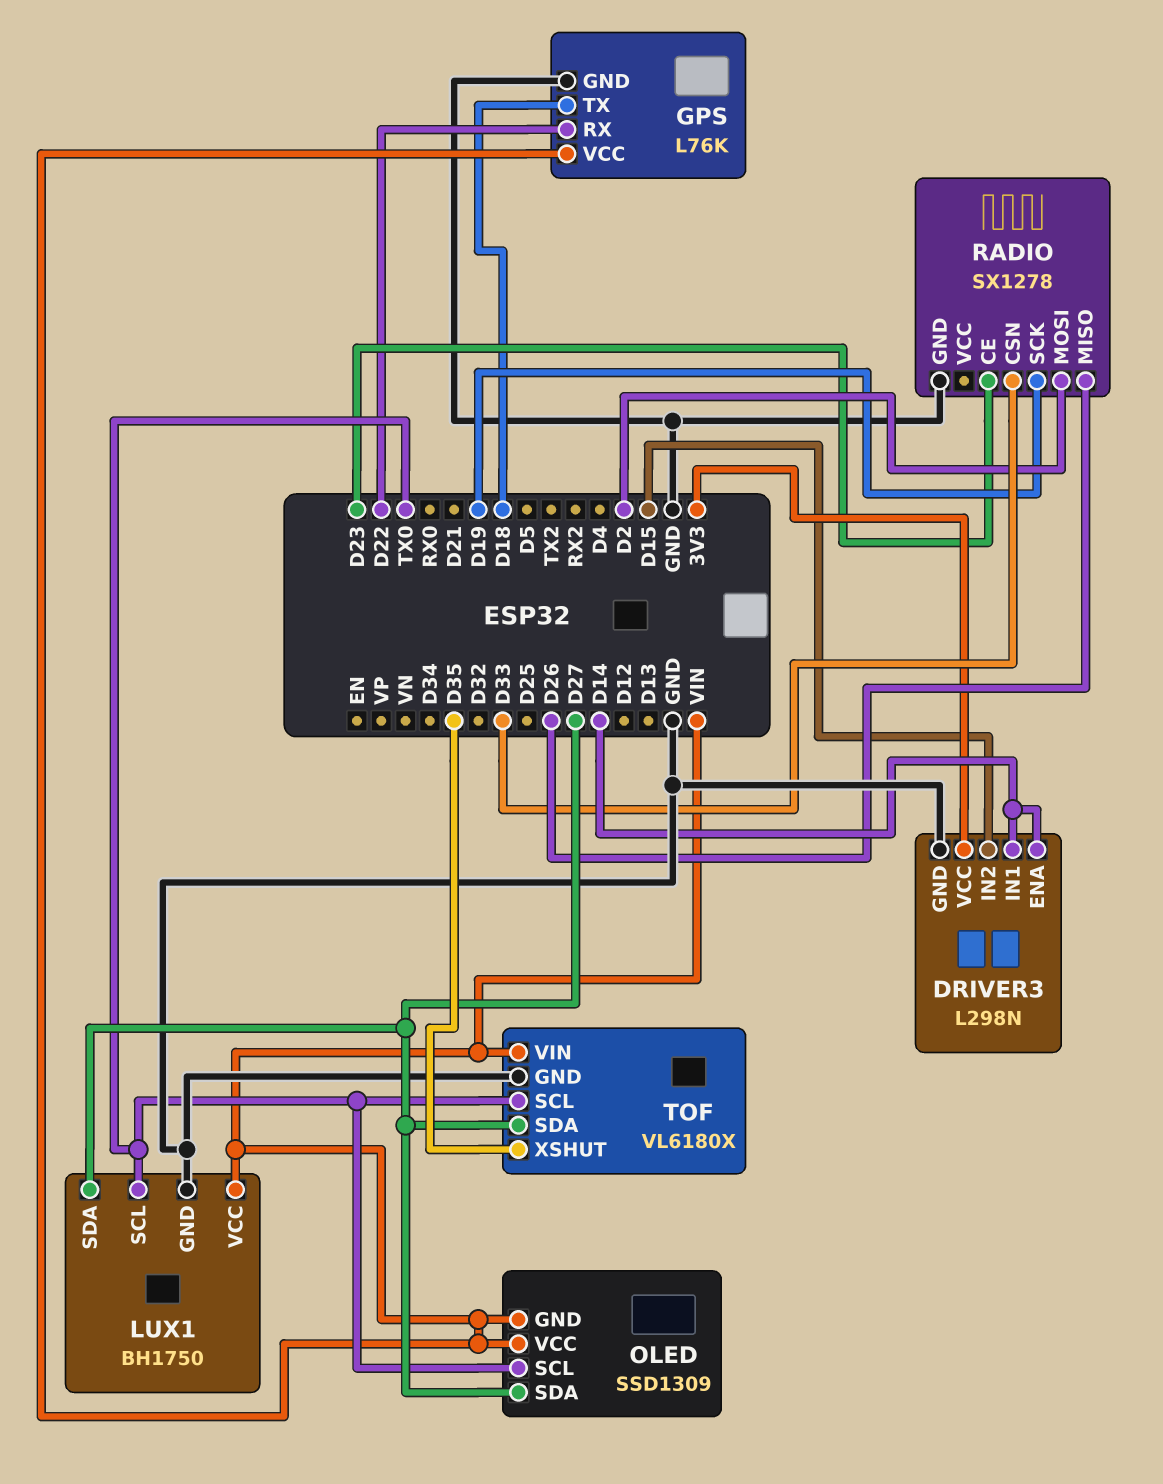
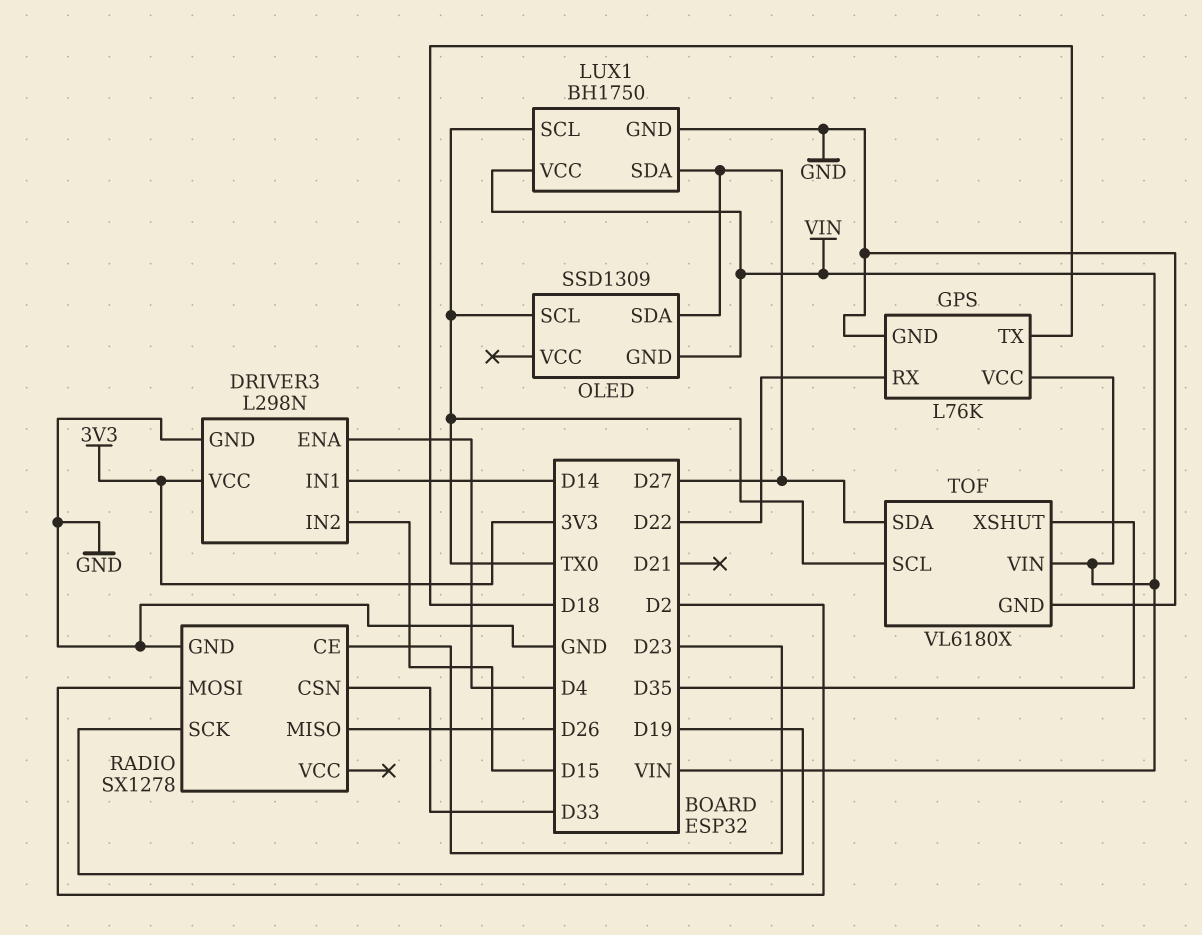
DRIVER3 pin ENA: D14 -> D4
OLED pin VCC: VIN -> none

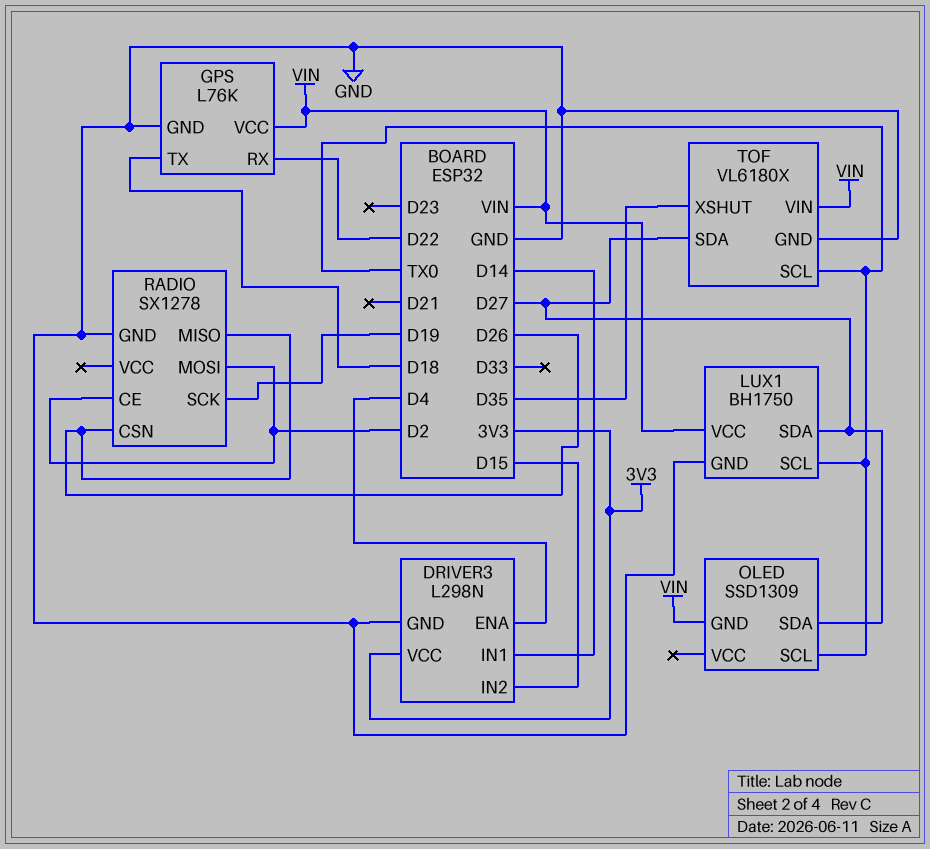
RADIO pin CE: D23 -> D2
RADIO pin CSN: D33 -> D26

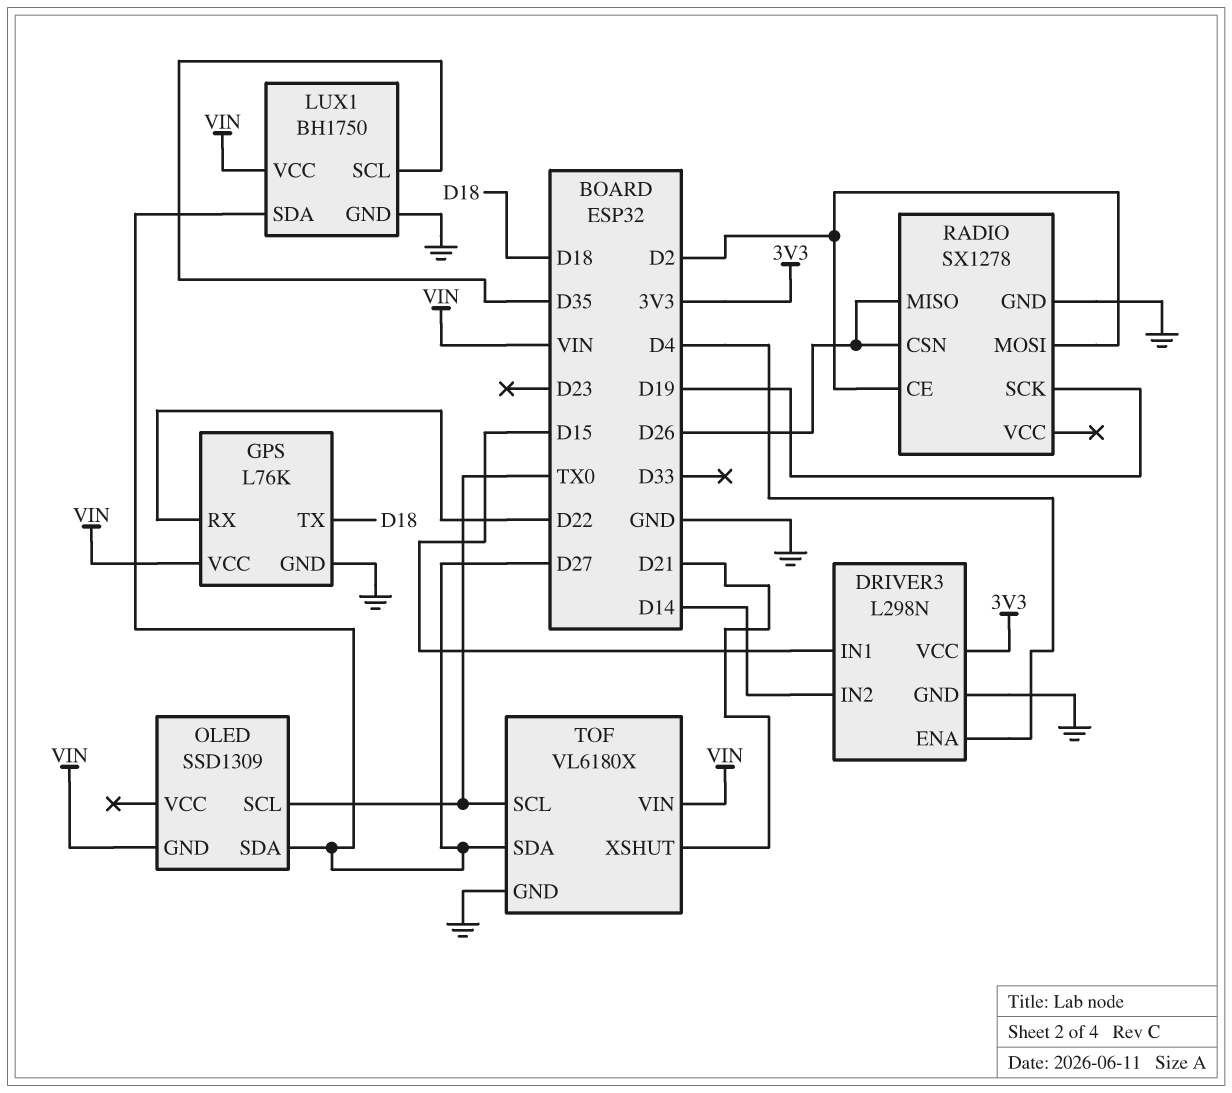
DRIVER3 pin IN1: D14 -> D15
DRIVER3 pin IN2: D15 -> D14
LUX1 pin SCL: TX0 -> D35
TOF pin XSHUT: D35 -> D21

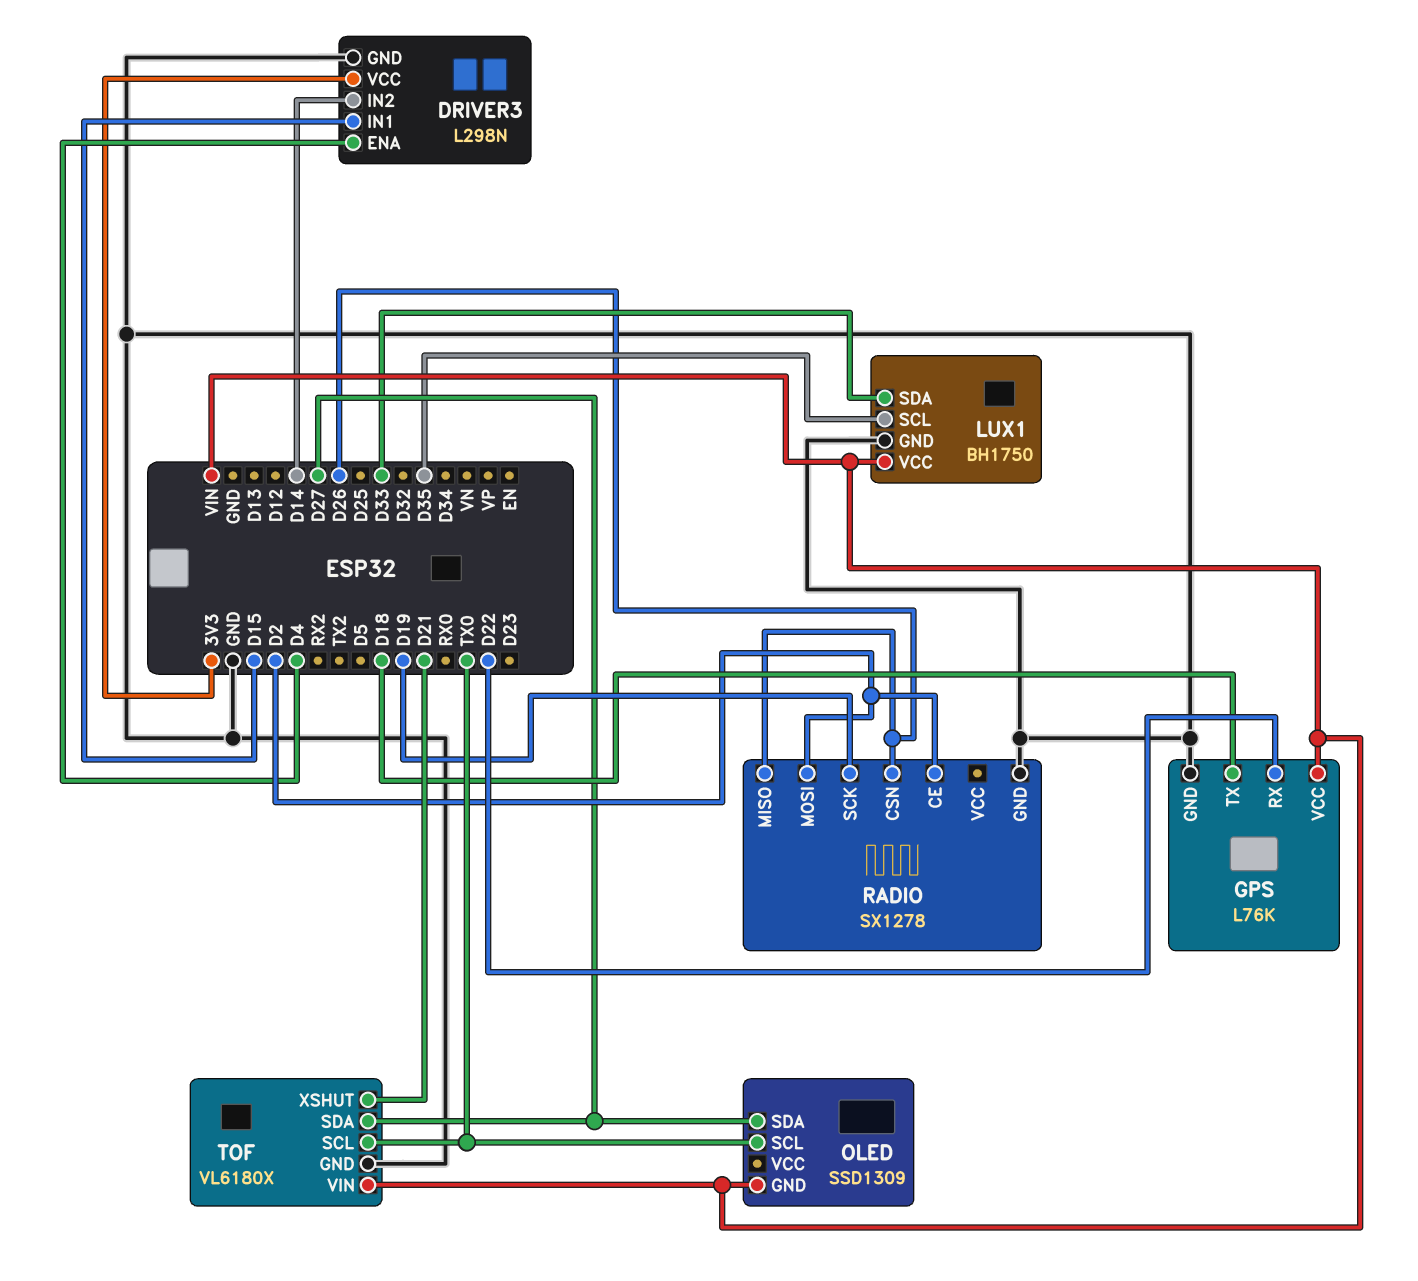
LUX1 pin SDA: D27 -> D33

